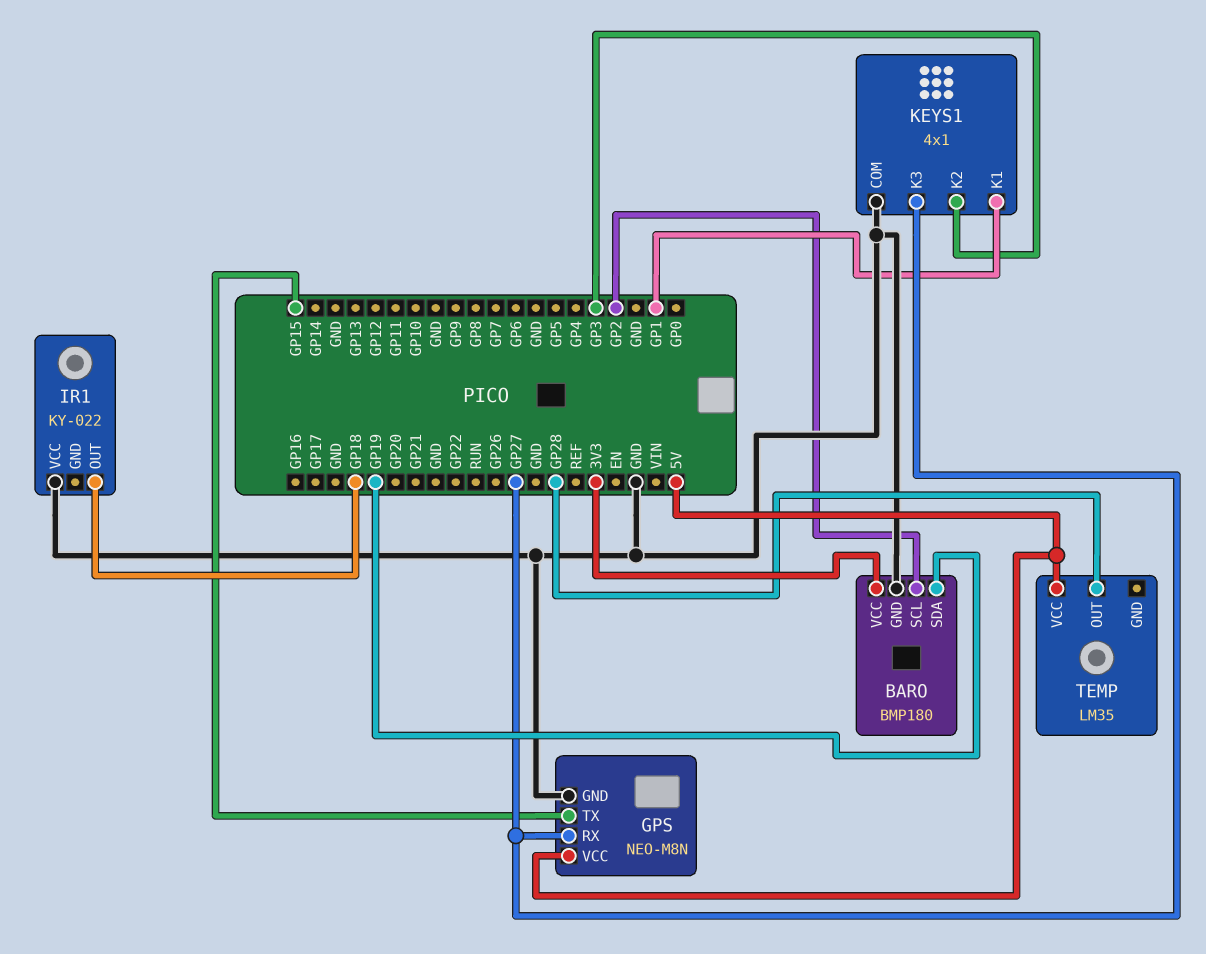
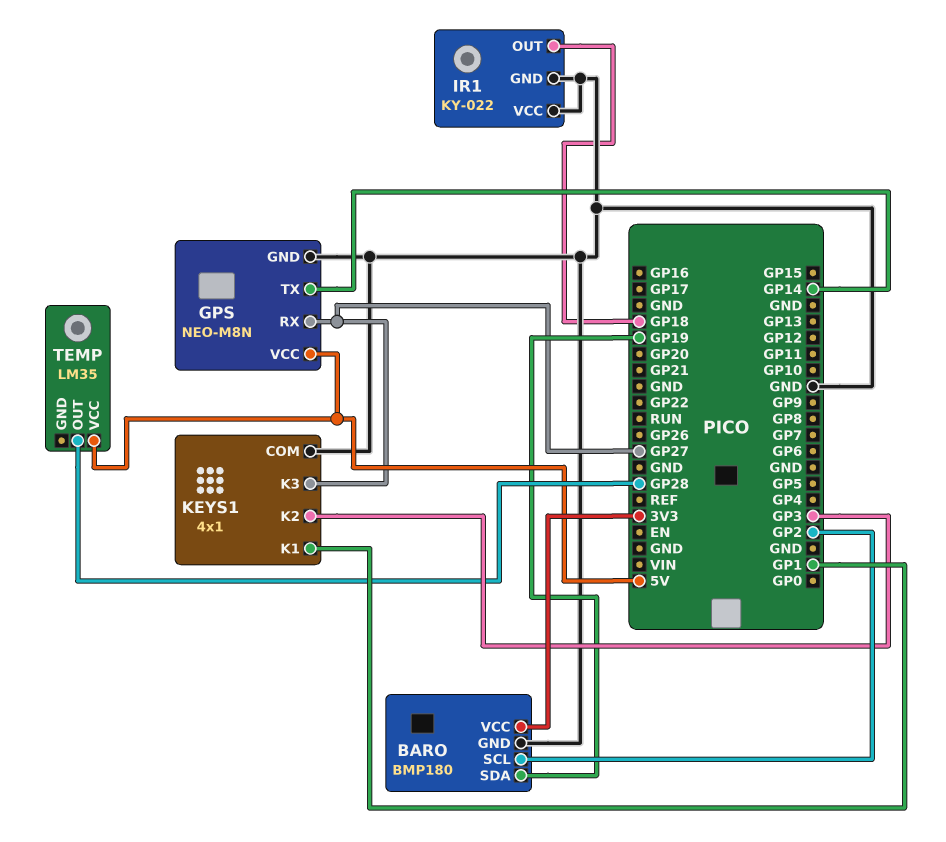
GPS pin TX: GP15 -> GP14
IR1 pin GND: none -> GND

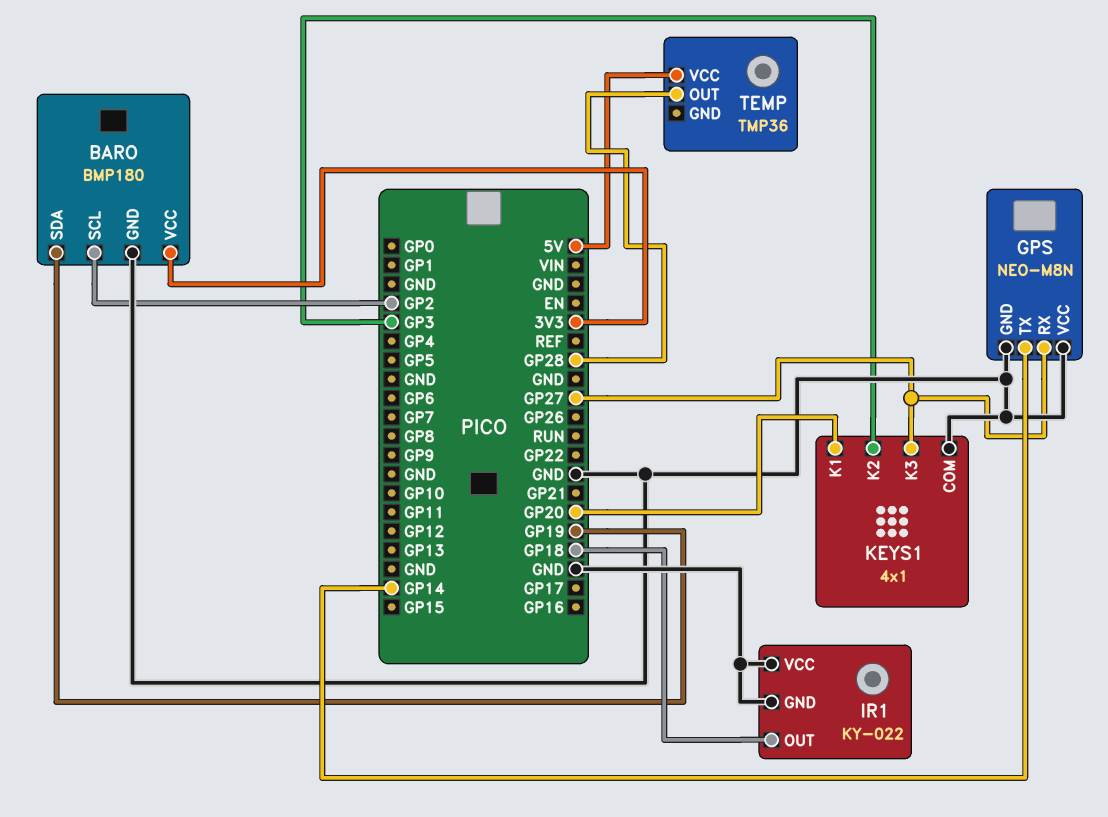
GPS pin VCC: 5V -> GND
KEYS1 pin K1: GP1 -> GP20
TEMP: LM35 -> TMP36

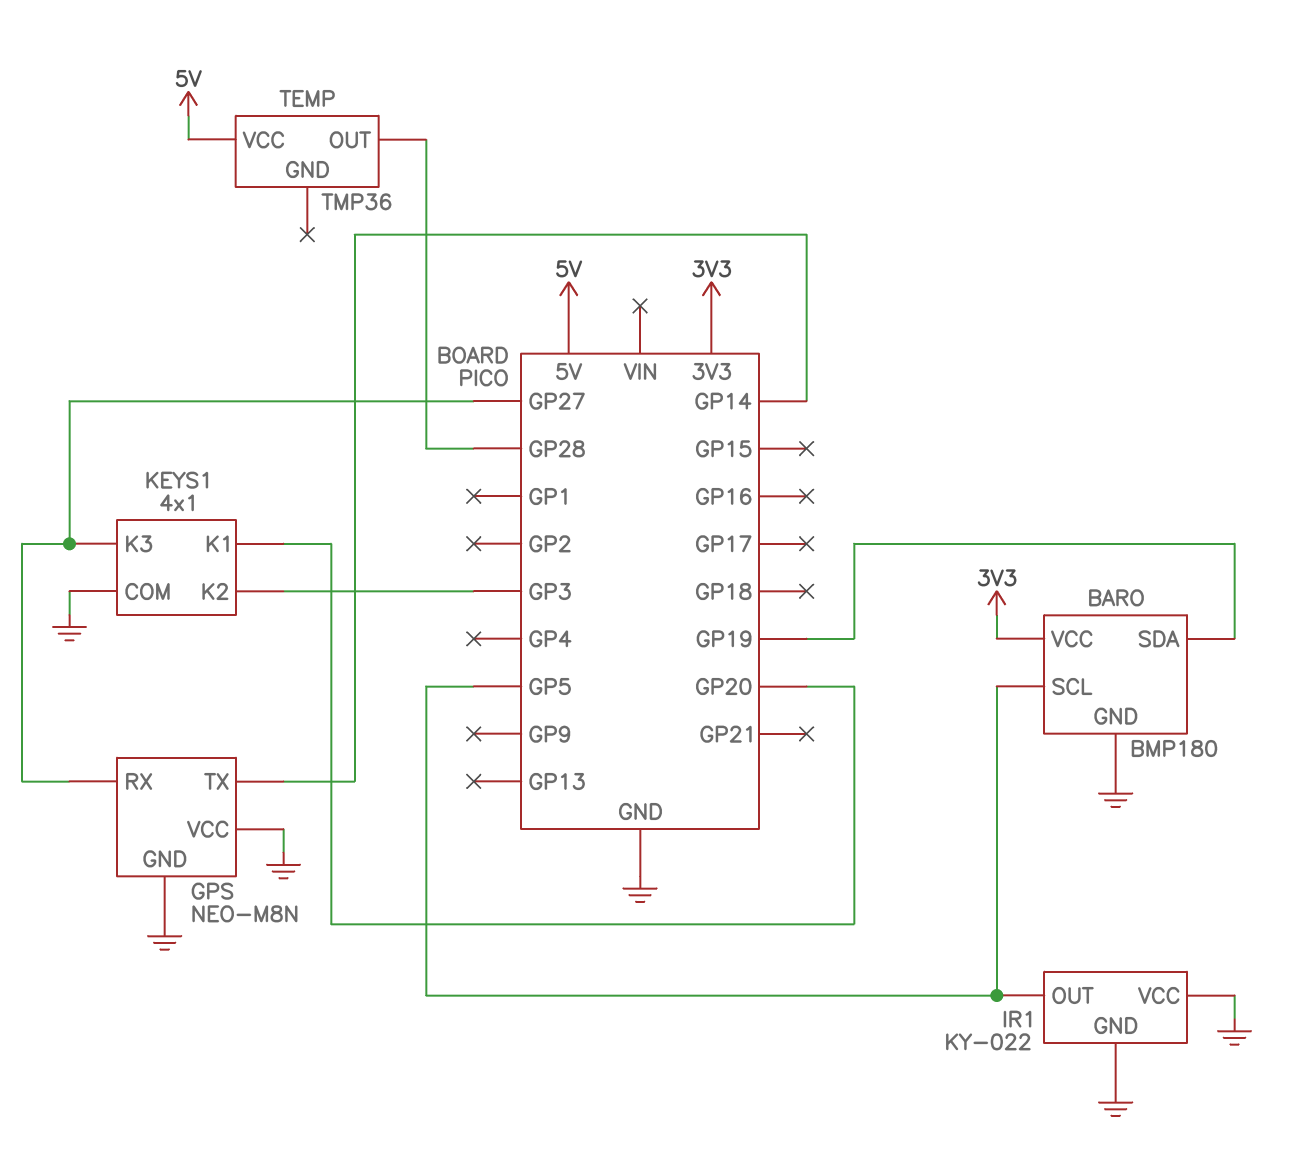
BARO pin SCL: GP2 -> GP5
IR1 pin OUT: GP18 -> GP5

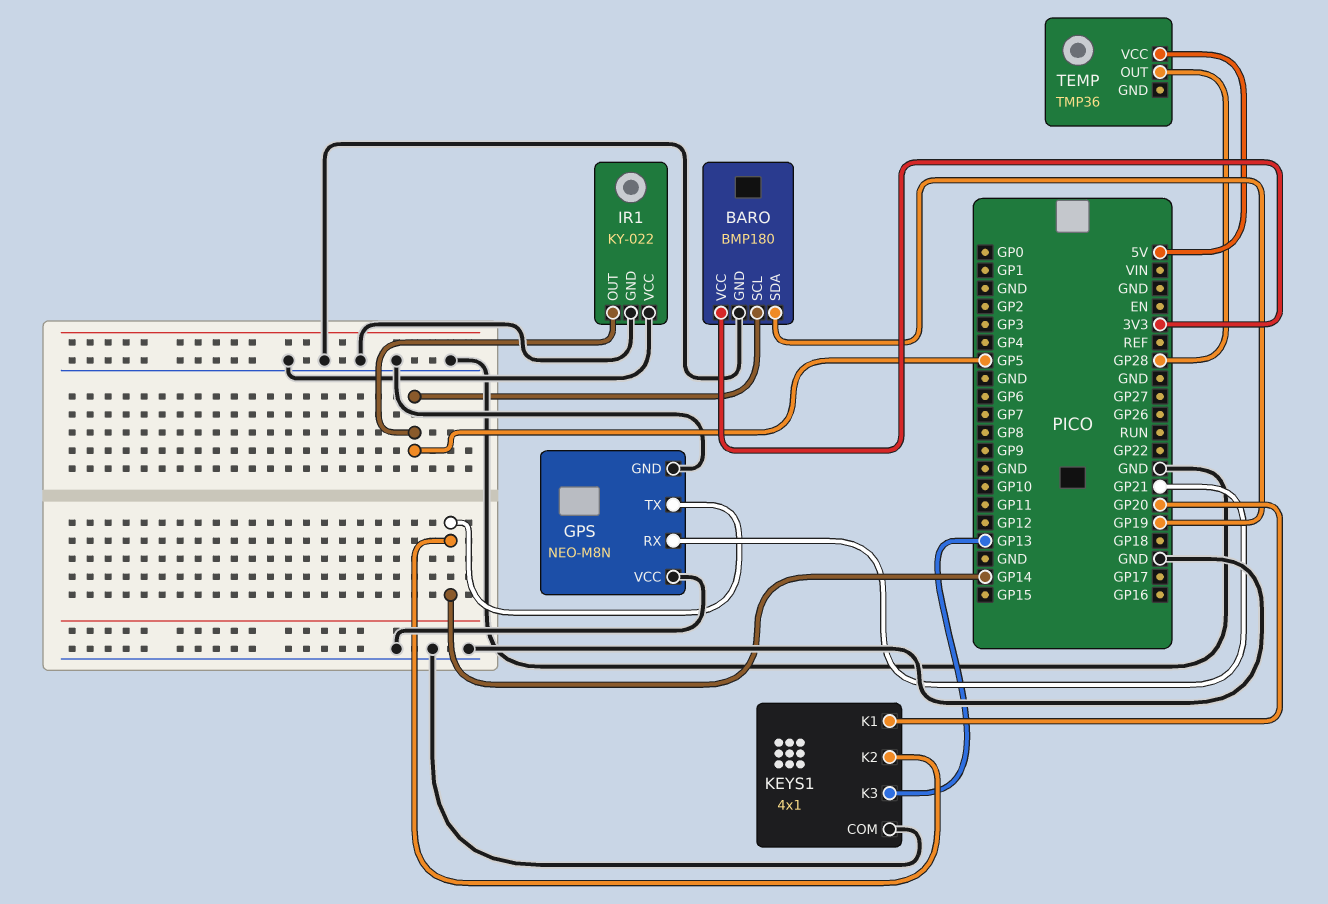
GPS pin RX: GP27 -> GP21
KEYS1 pin K2: GP3 -> GP14
KEYS1 pin K3: GP27 -> GP13

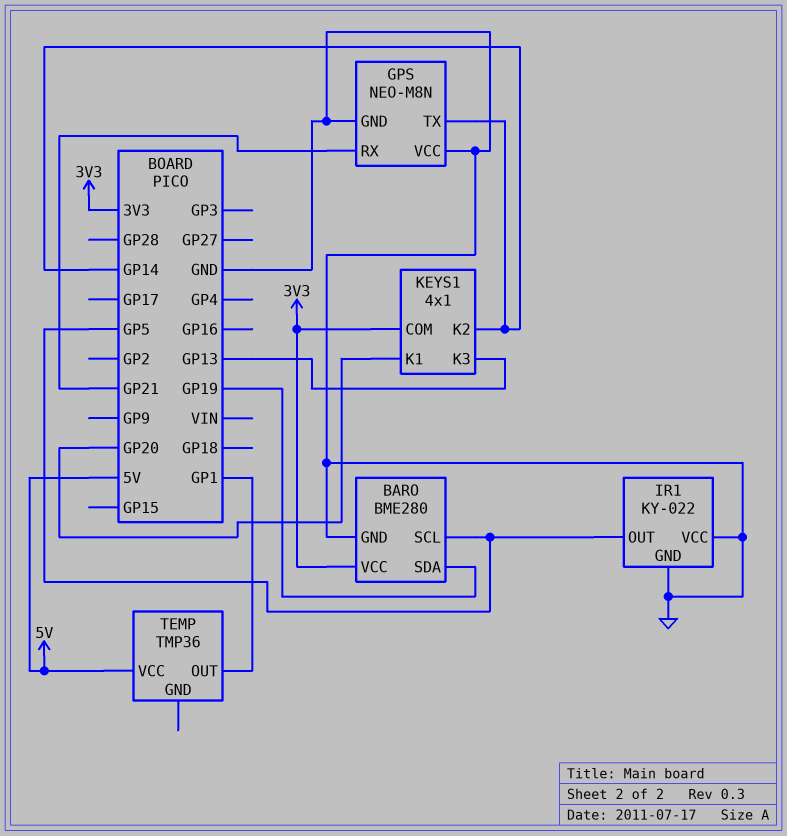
BARO: BMP180 -> BME280
KEYS1 pin COM: GND -> 3V3
TEMP pin OUT: GP28 -> GP1

